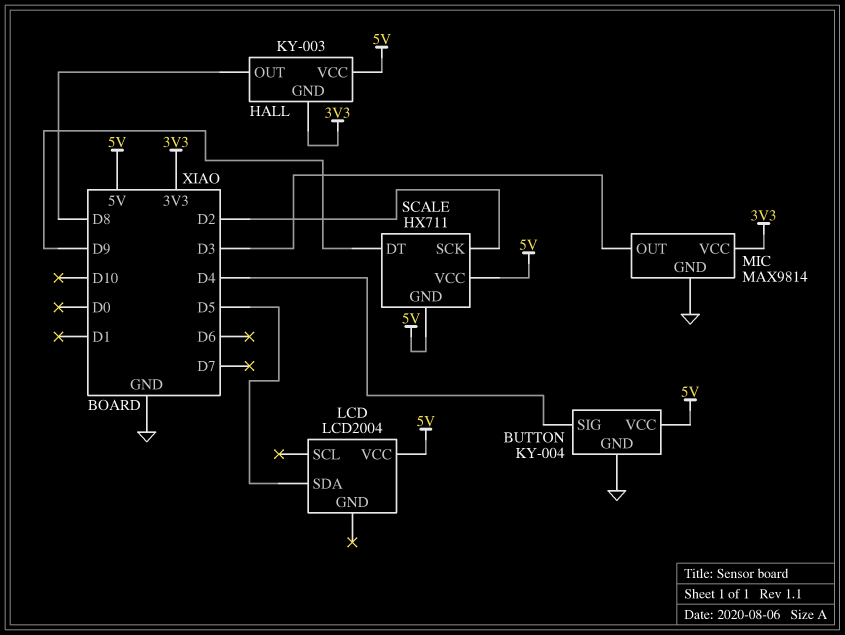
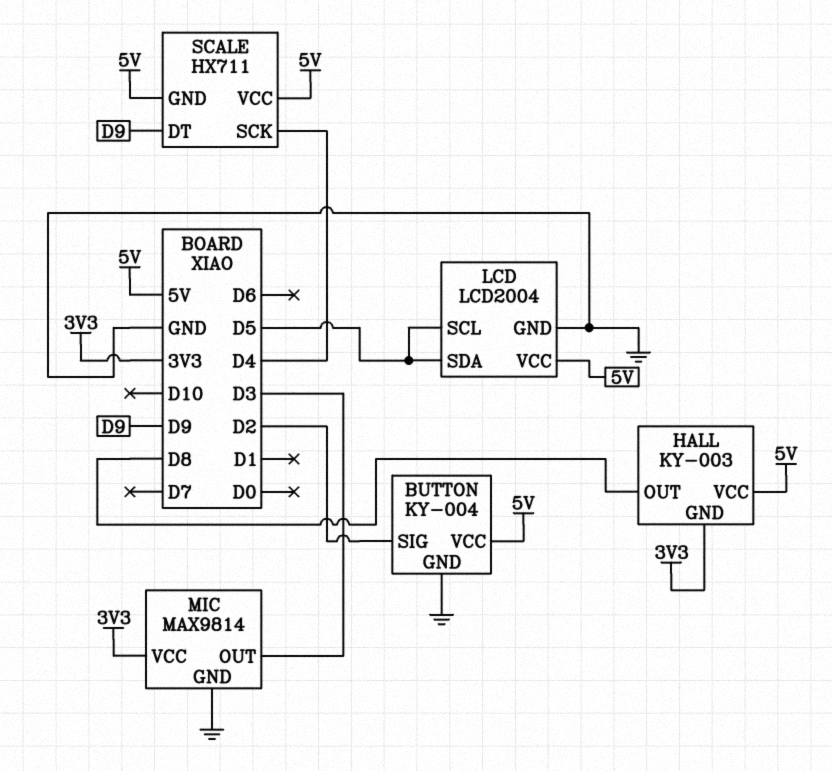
BUTTON pin SIG: D4 -> D2
LCD pin GND: none -> GND
LCD pin SCL: none -> D5
SCALE pin SCK: D2 -> D4

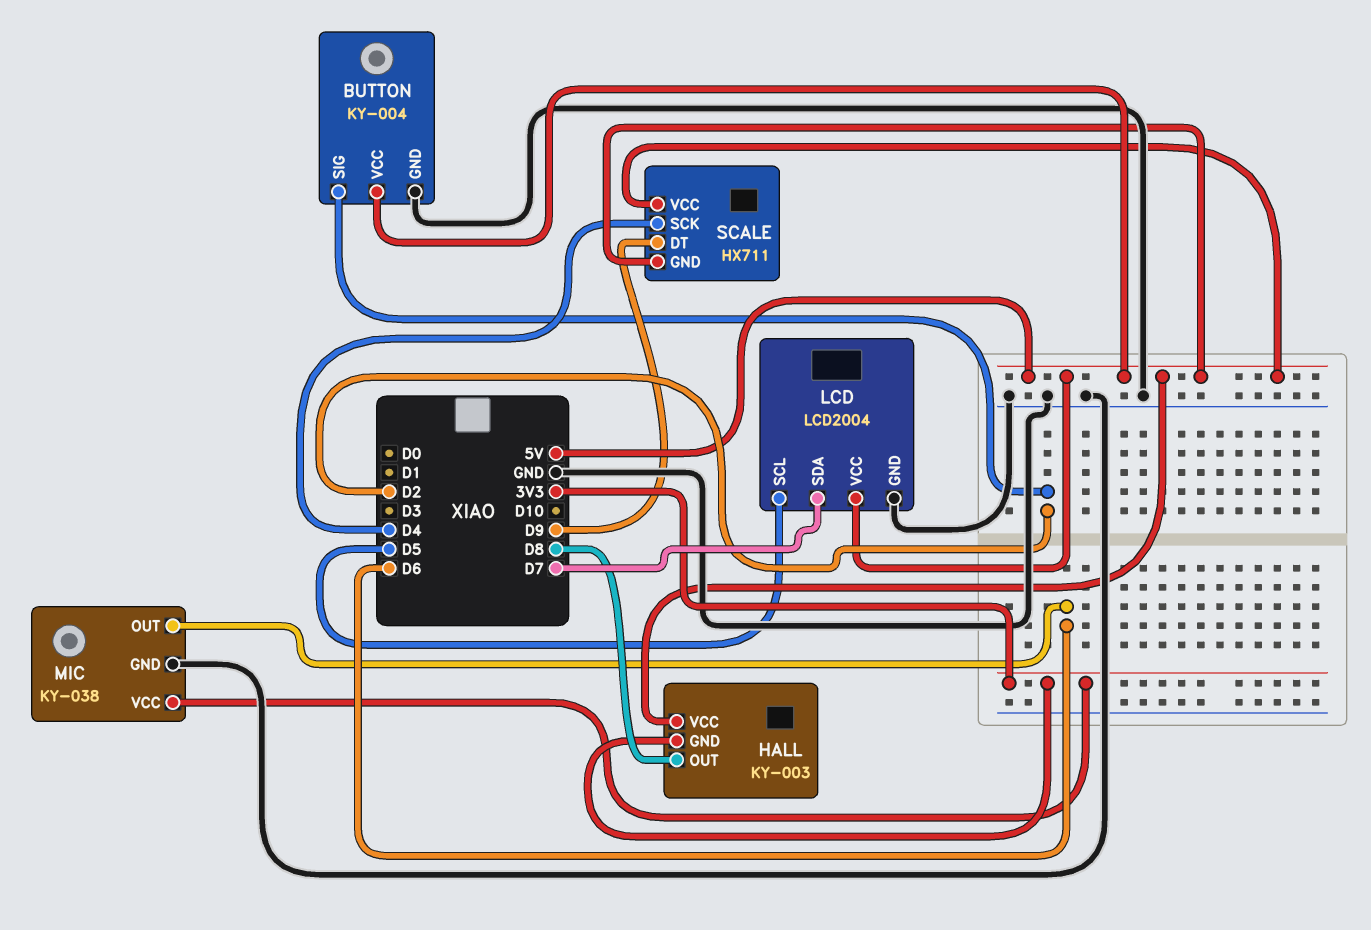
LCD pin SDA: D5 -> D7
MIC: MAX9814 -> KY-038
MIC pin OUT: D3 -> D6

